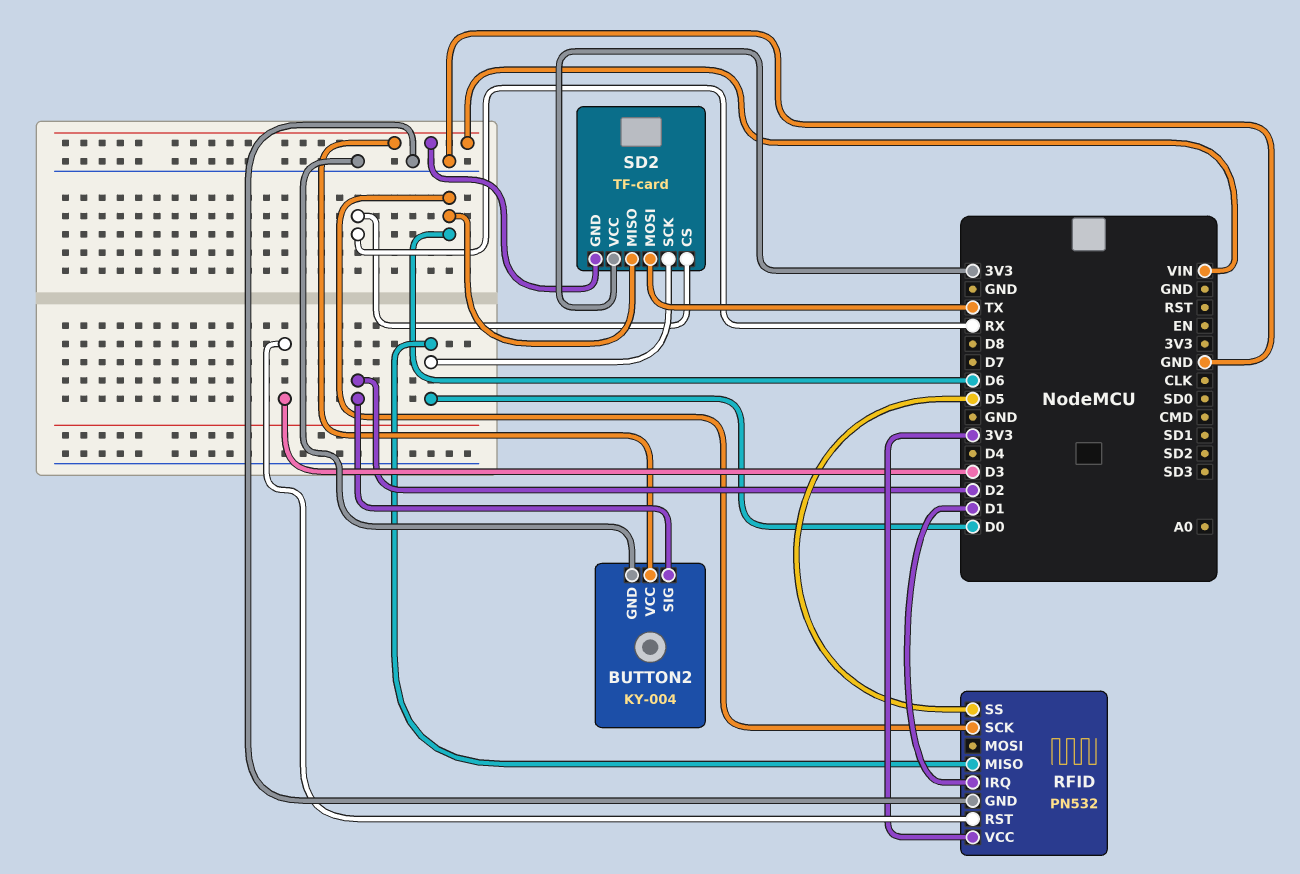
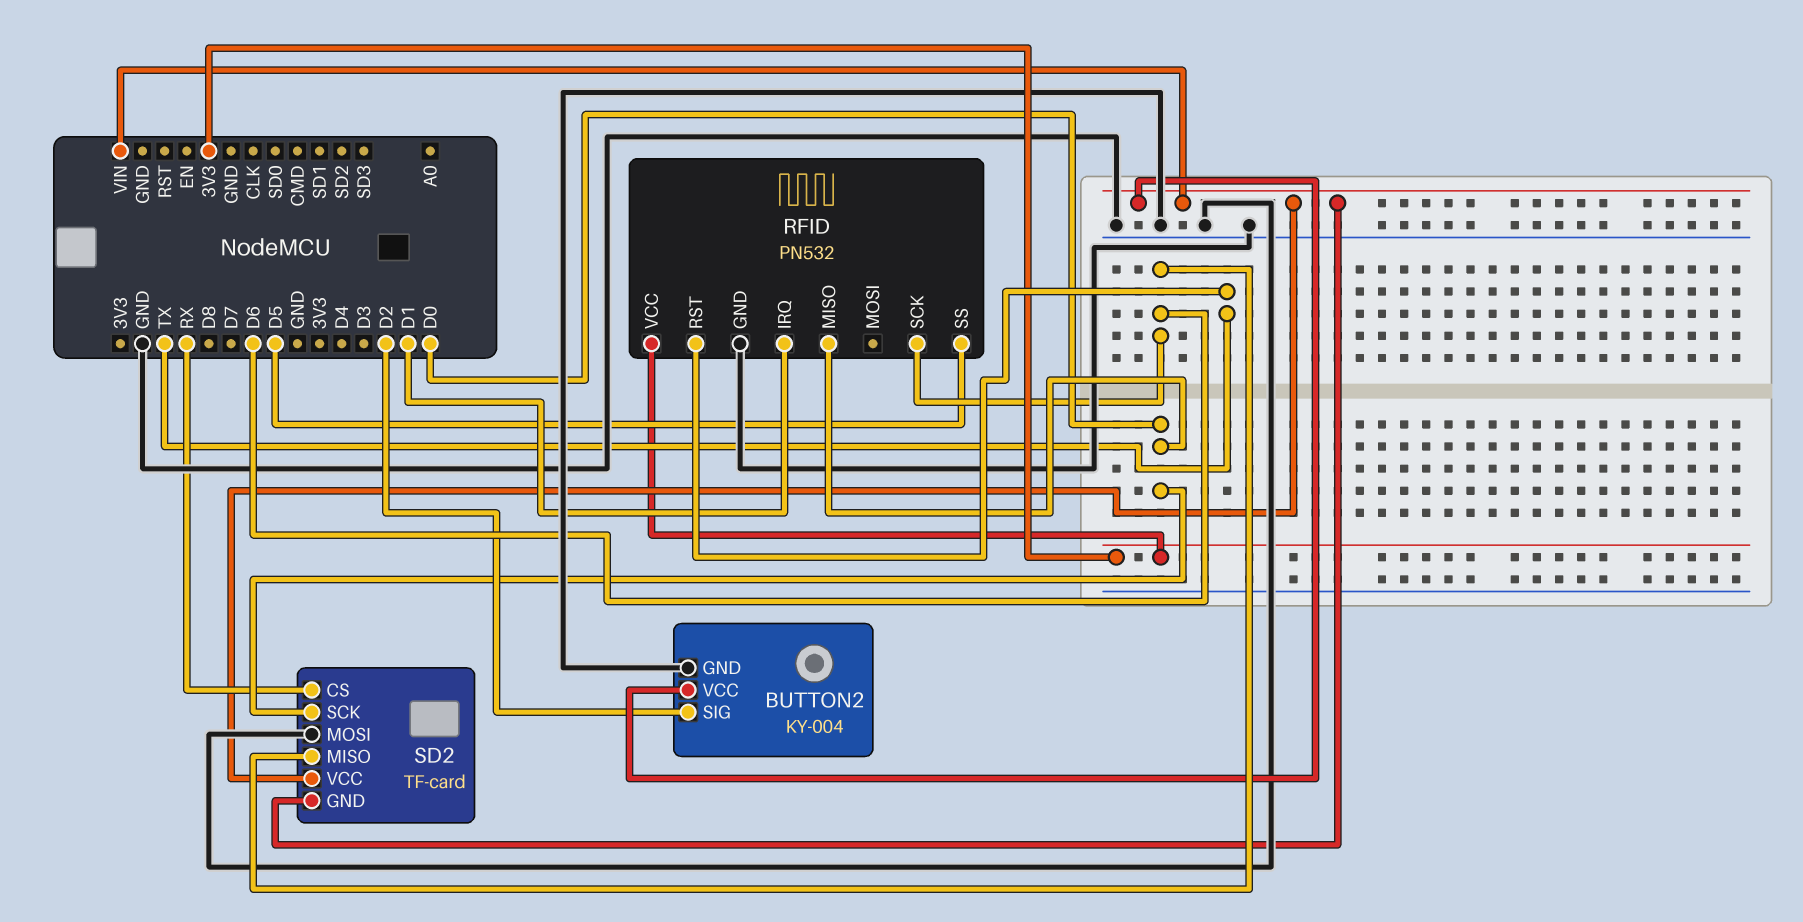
RFID pin RST: D3 -> TX
SD2 pin MOSI: TX -> GND
SD2 pin VCC: 3V3 -> VIN

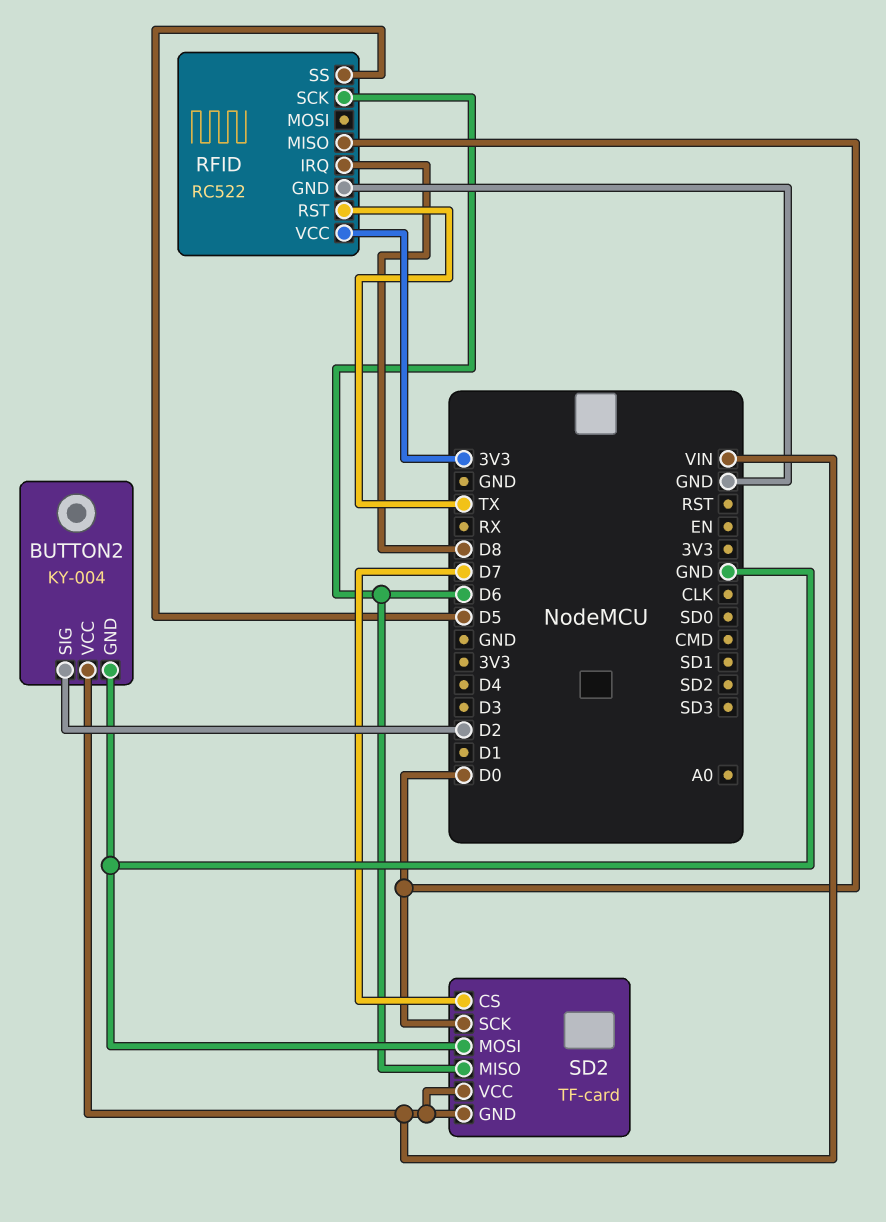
RFID: PN532 -> RC522
RFID pin IRQ: D1 -> D8
SD2 pin CS: RX -> D7

